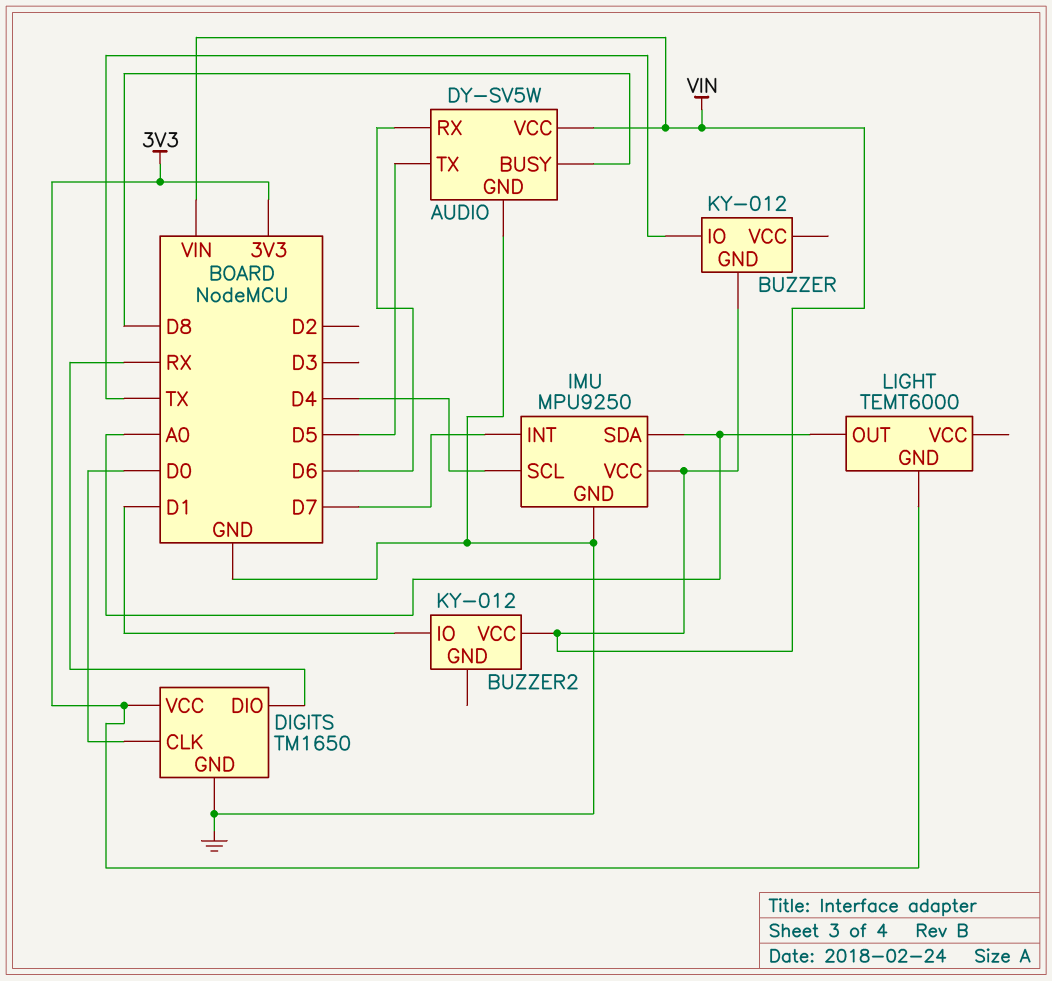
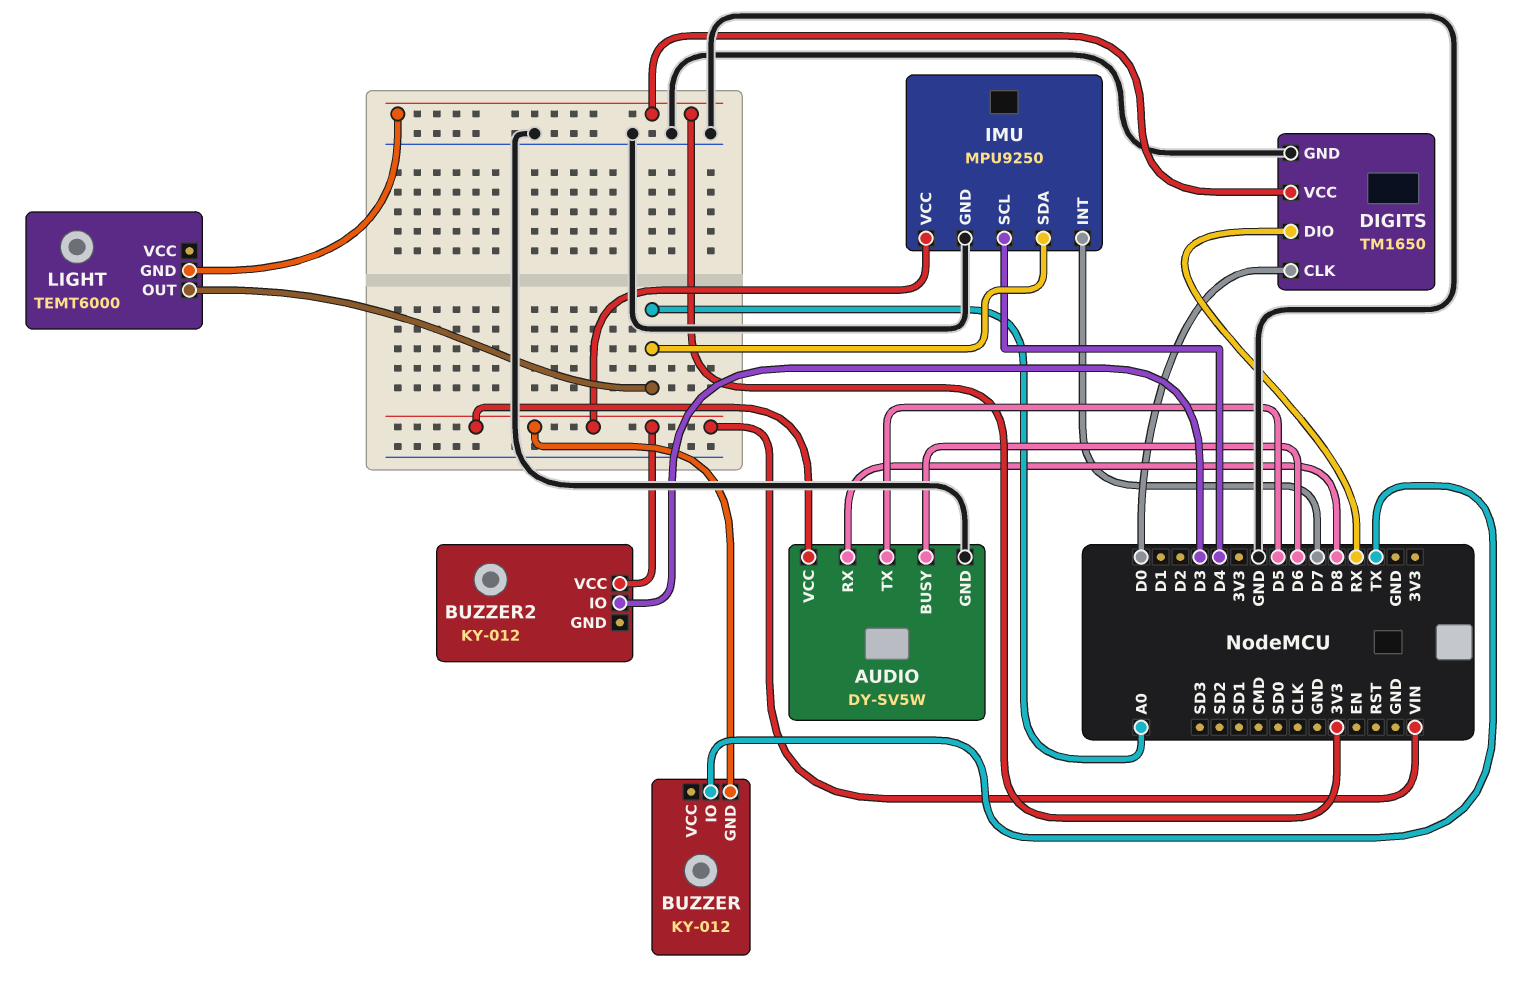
AUDIO pin BUSY: D8 -> D6
AUDIO pin RX: D6 -> D8
BUZZER2 pin IO: D1 -> D3

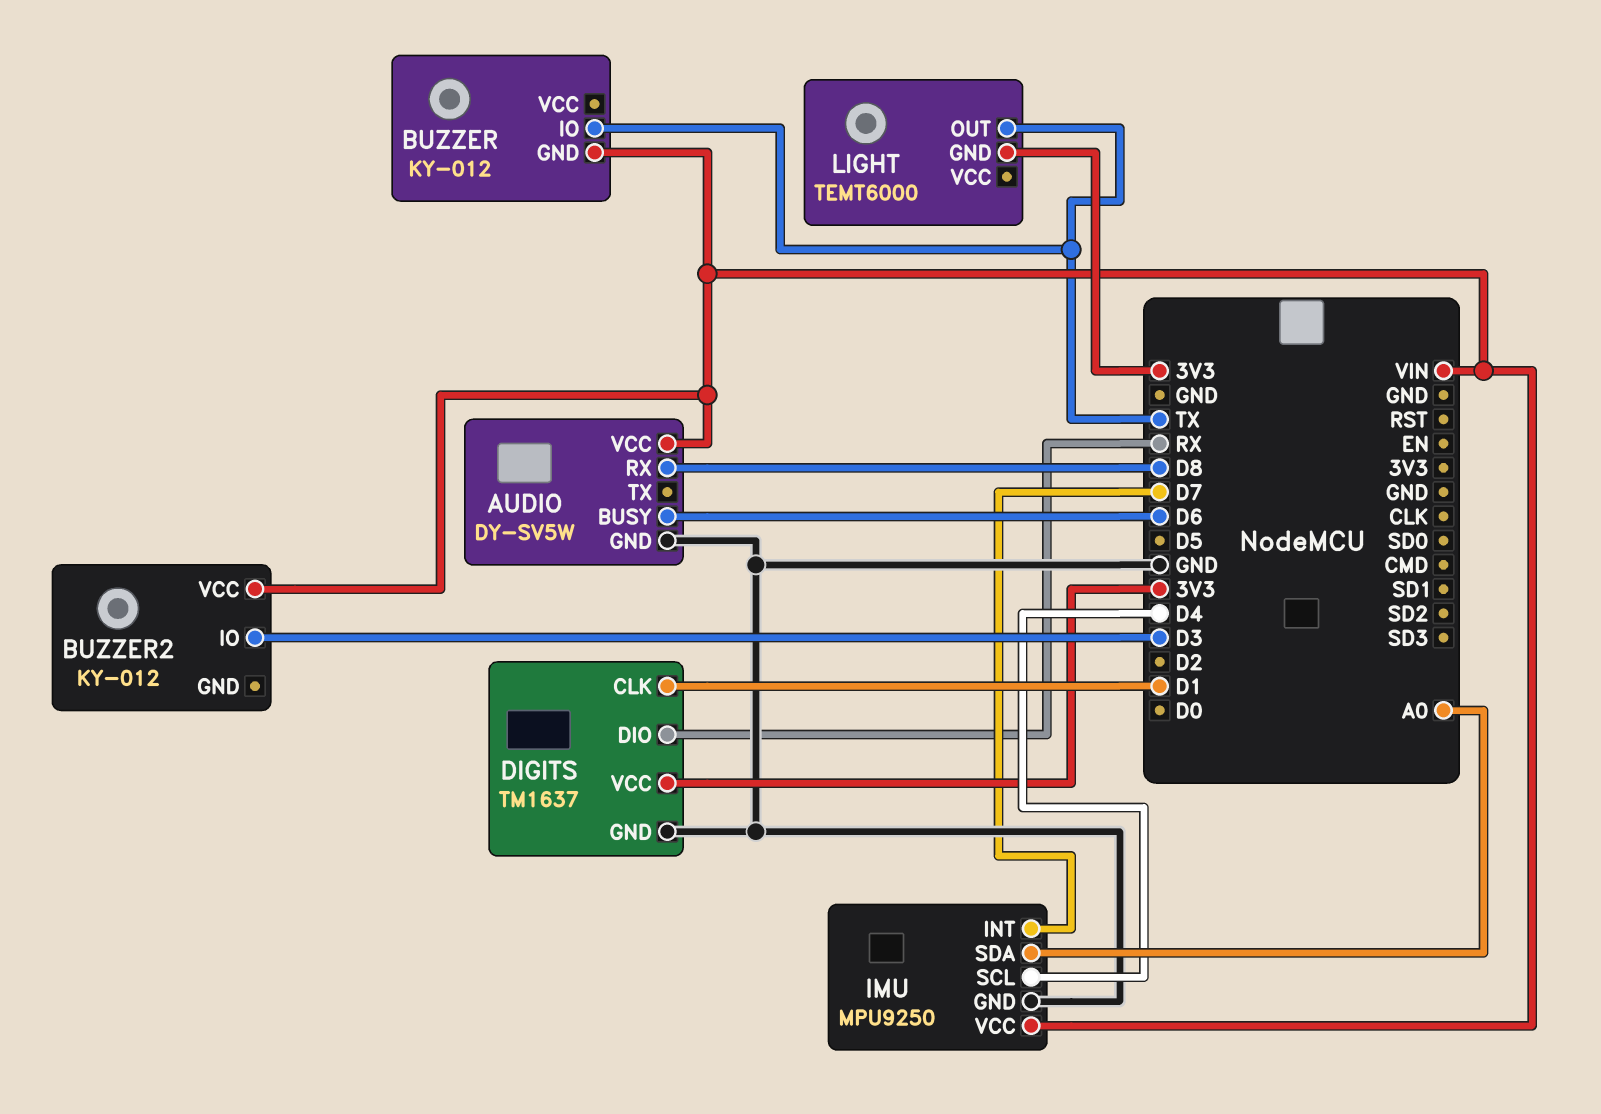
AUDIO pin TX: D5 -> none
DIGITS: TM1650 -> TM1637
DIGITS pin CLK: D0 -> D1
LIGHT pin OUT: A0 -> TX

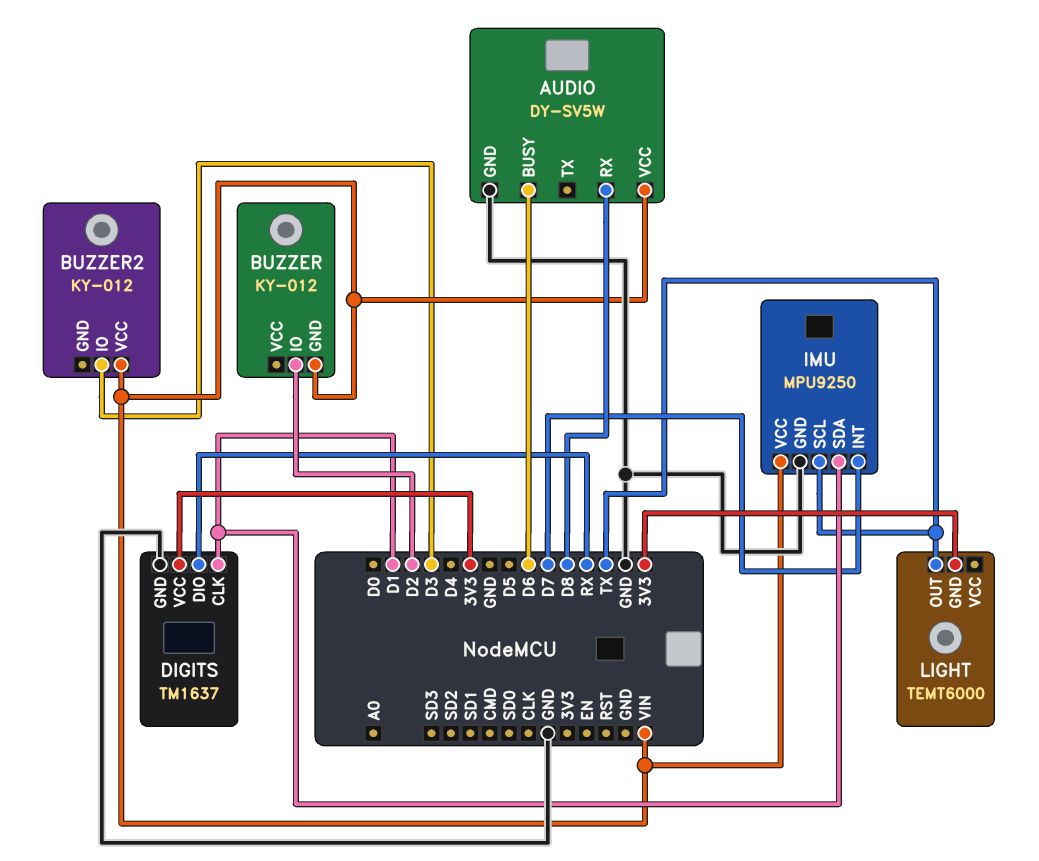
BUZZER pin IO: TX -> D2
IMU pin SCL: D4 -> TX
IMU pin SDA: A0 -> D1

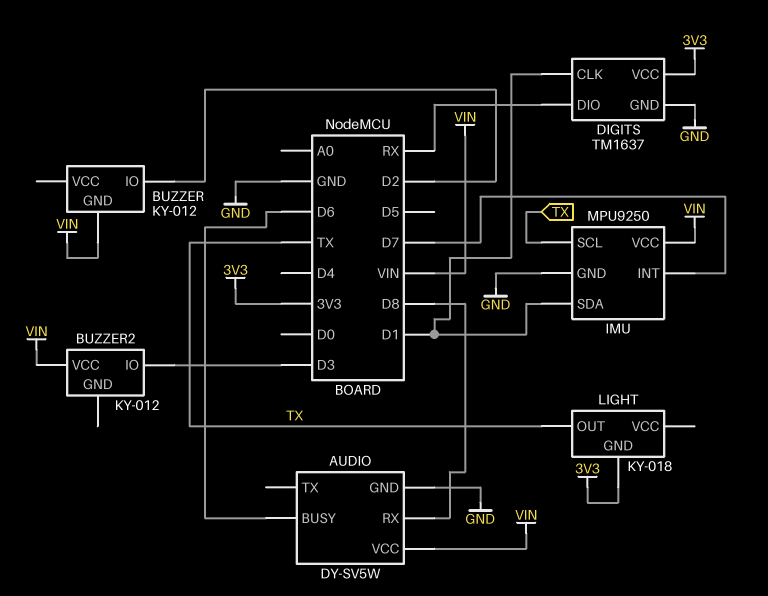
LIGHT: TEMT6000 -> KY-018

